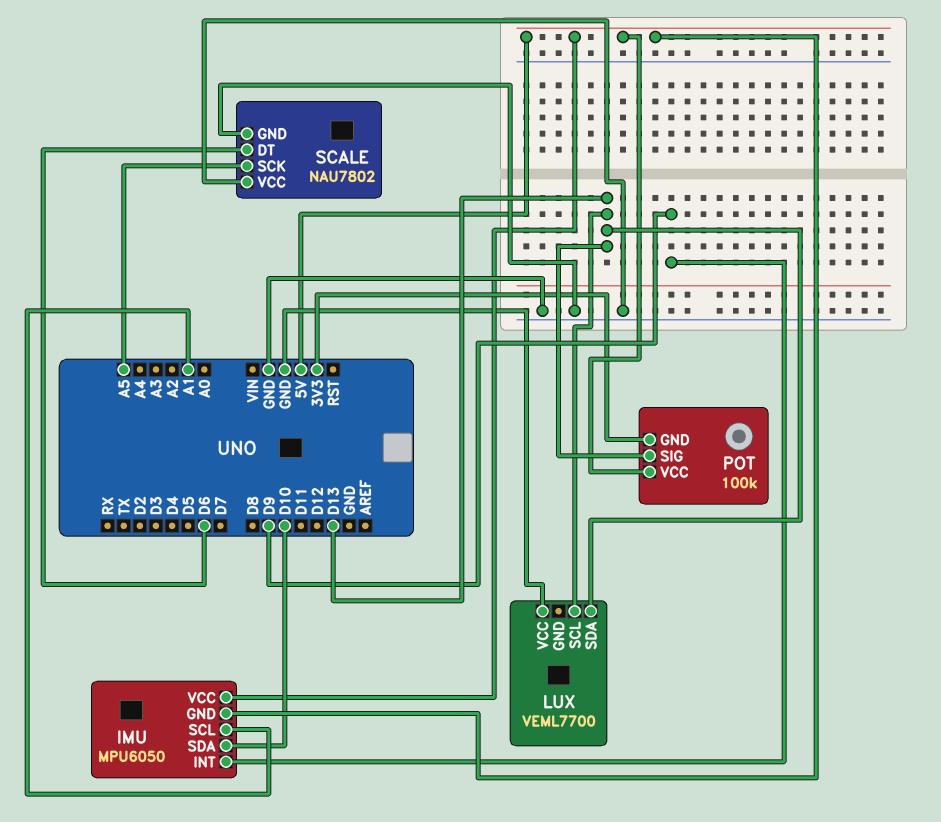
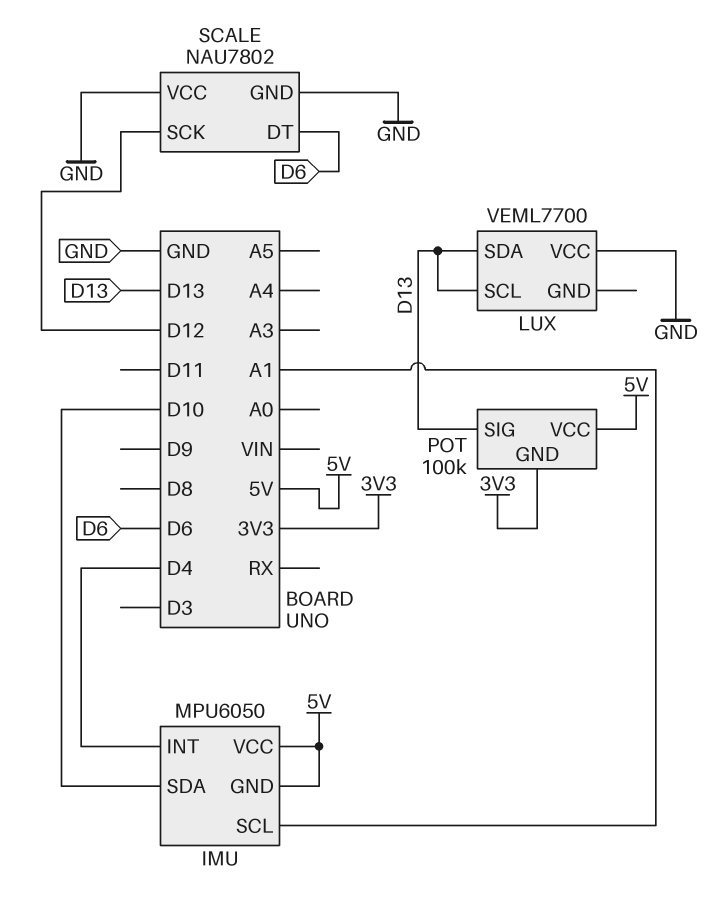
IMU pin INT: D9 -> D4
SCALE pin SCK: A5 -> D12

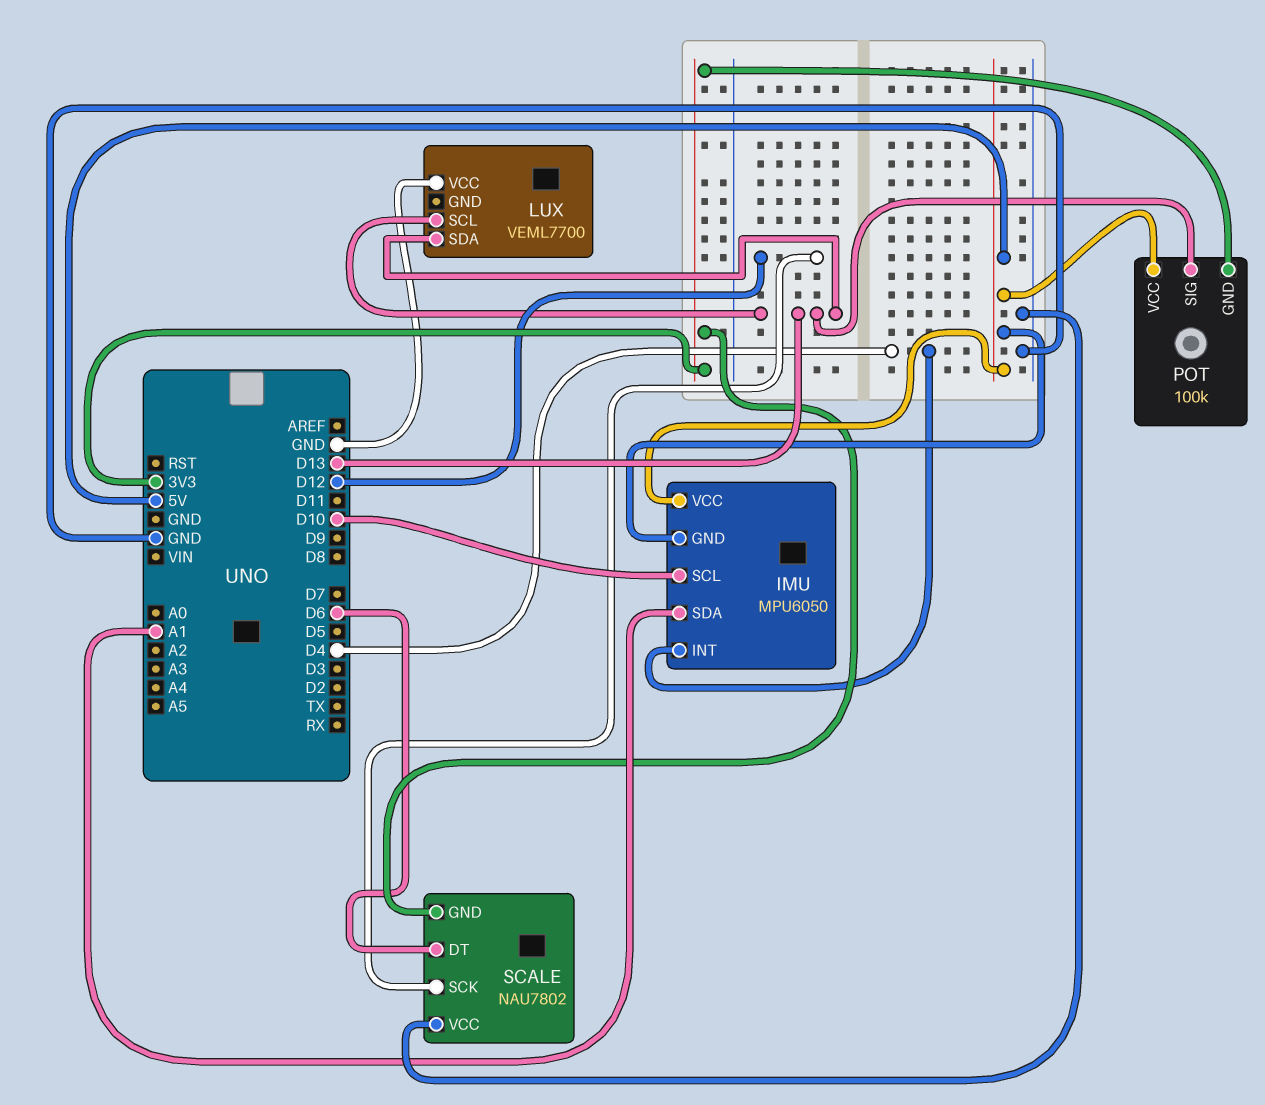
IMU pin SCL: A1 -> D10
IMU pin SDA: D10 -> A1
SCALE pin GND: GND -> 3V3

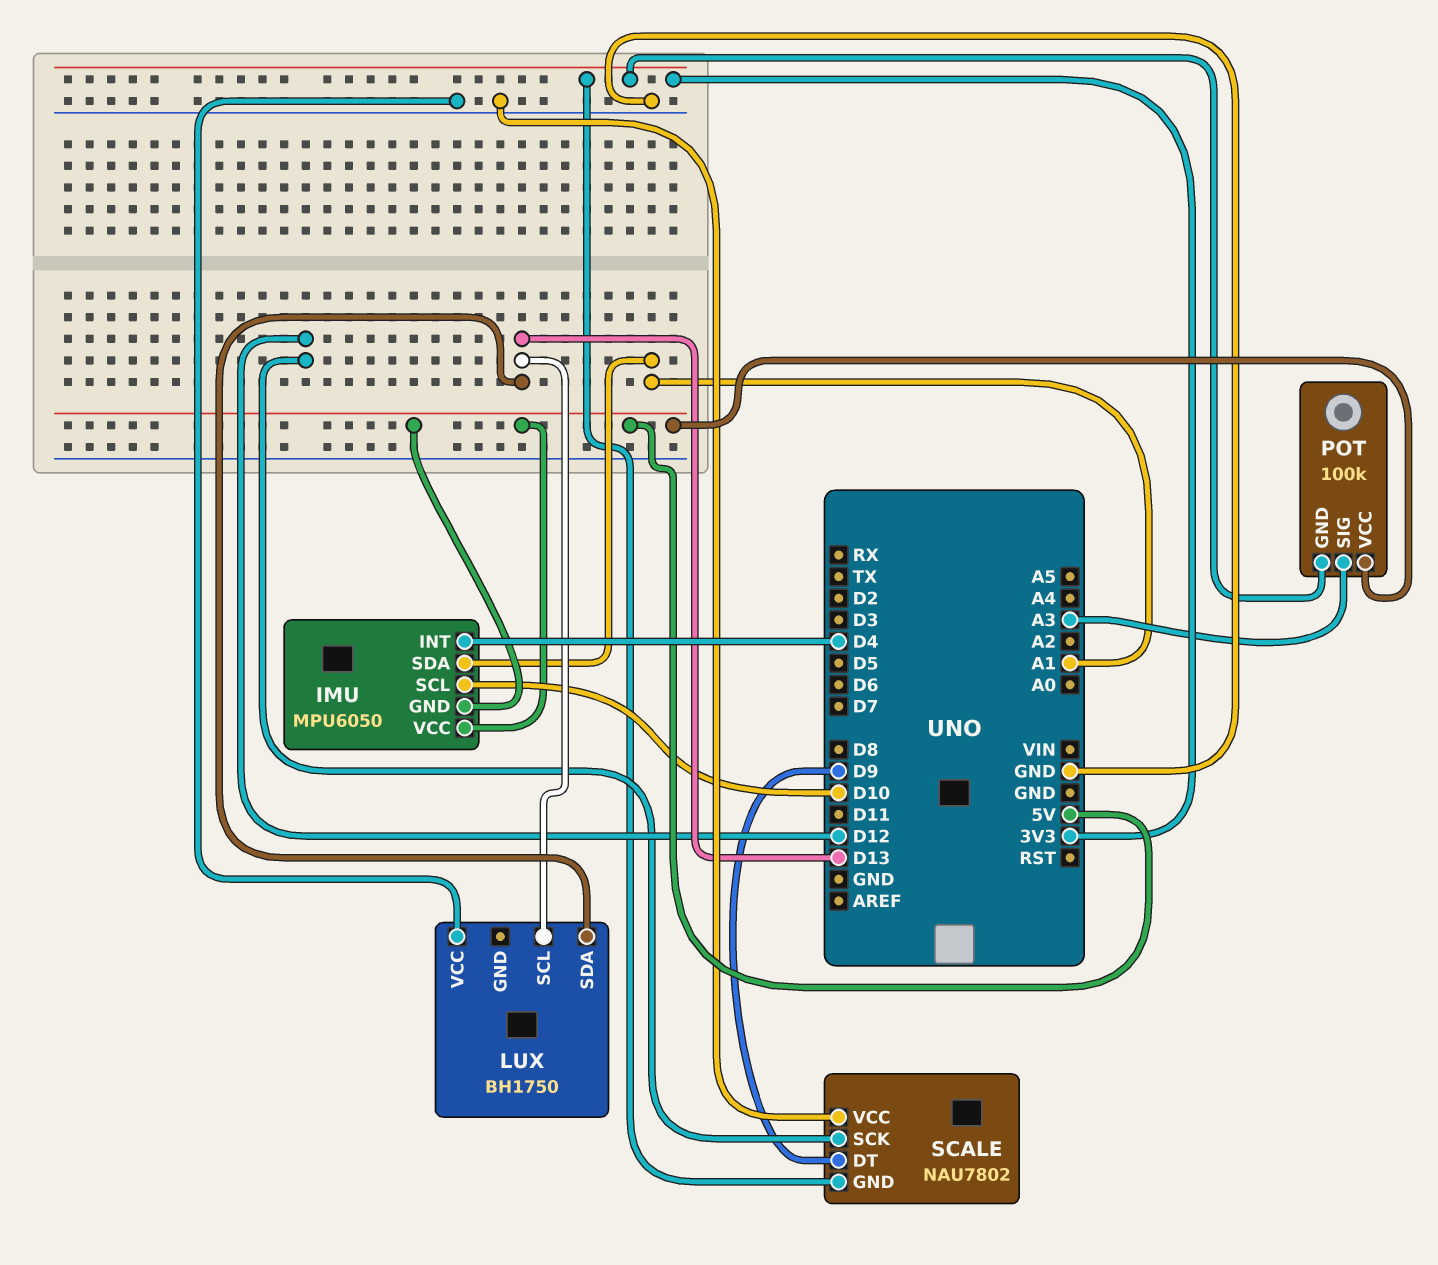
LUX: VEML7700 -> BH1750
POT pin SIG: D13 -> A3
SCALE pin DT: D6 -> D9

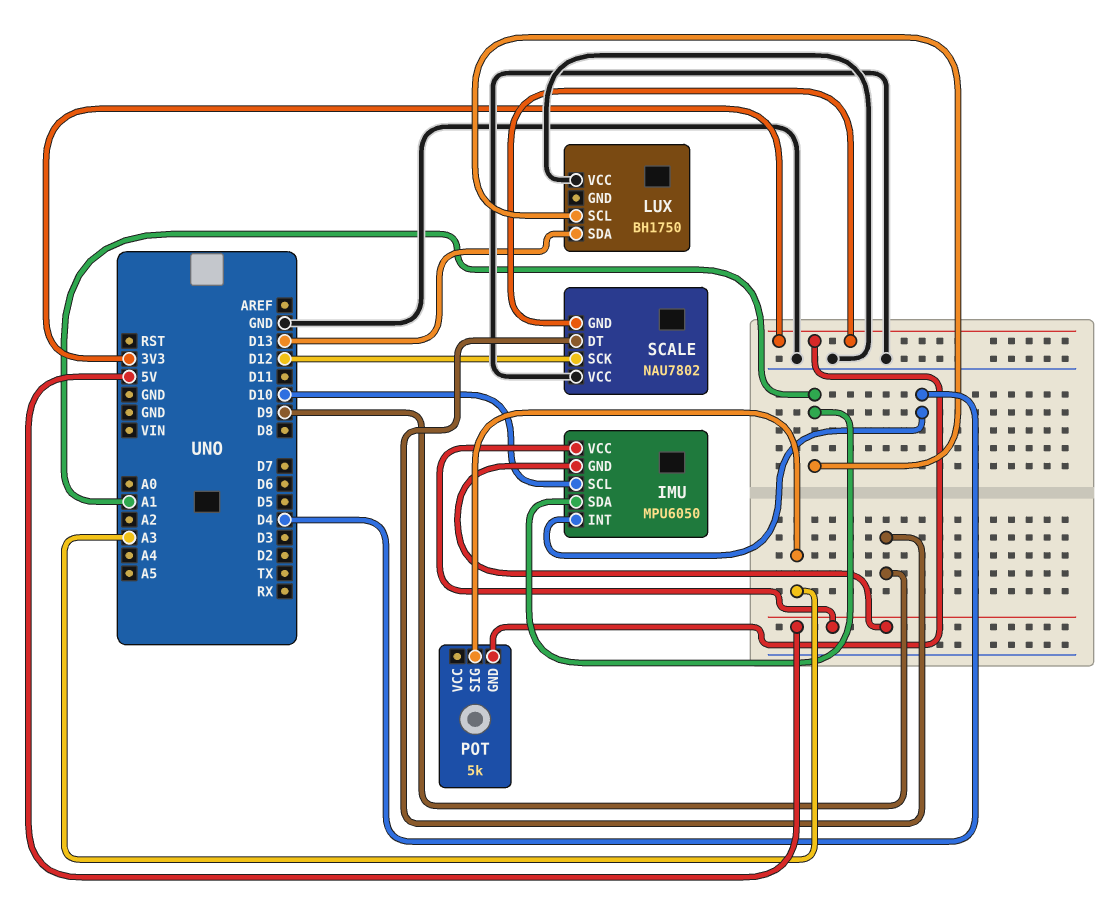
LUX pin SCL: D13 -> A1
POT: 100k -> 5k
POT pin VCC: 5V -> none

